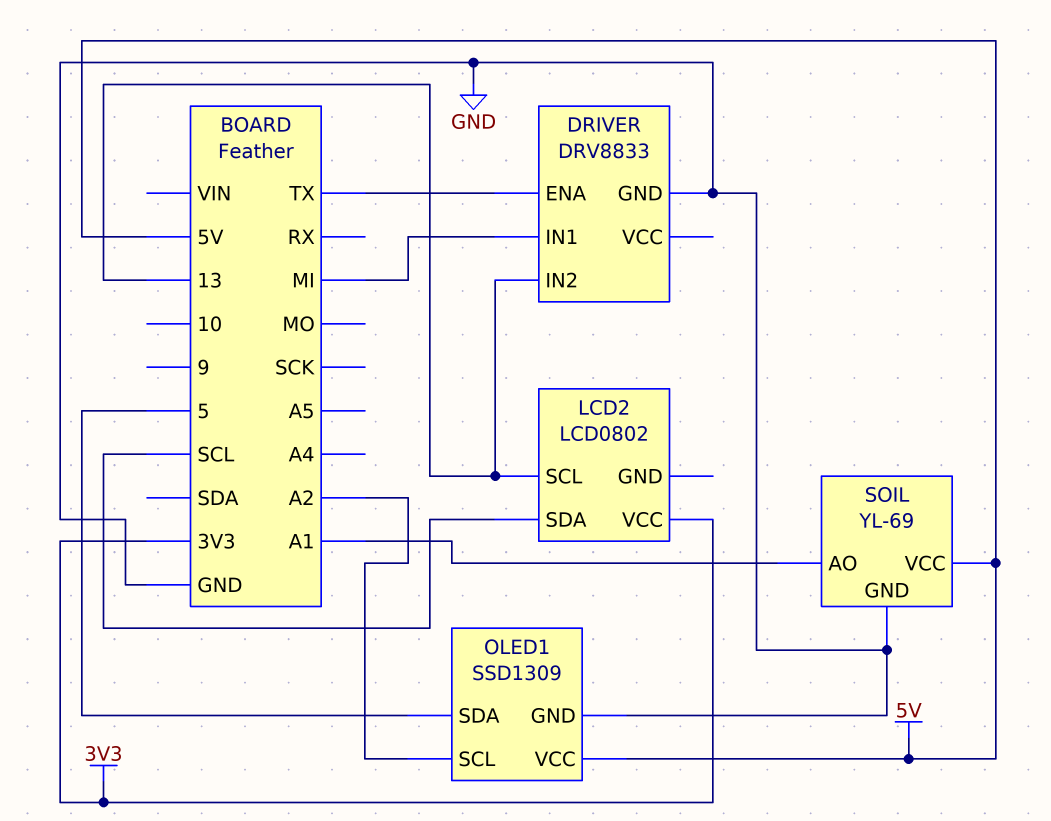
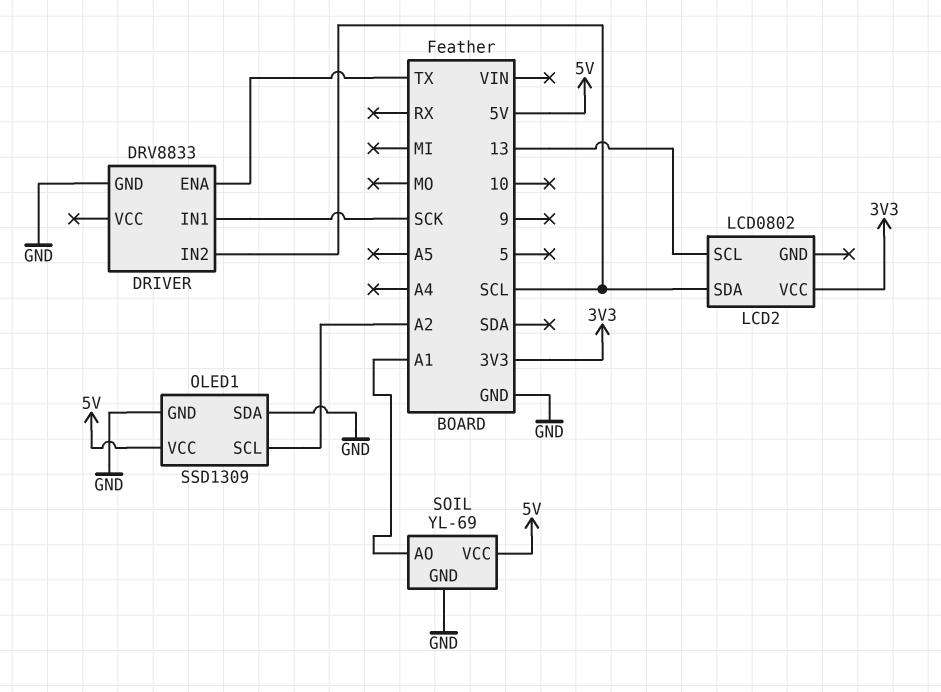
DRIVER pin IN1: MI -> SCK
DRIVER pin IN2: 13 -> SCL
OLED1 pin SDA: 5 -> GND

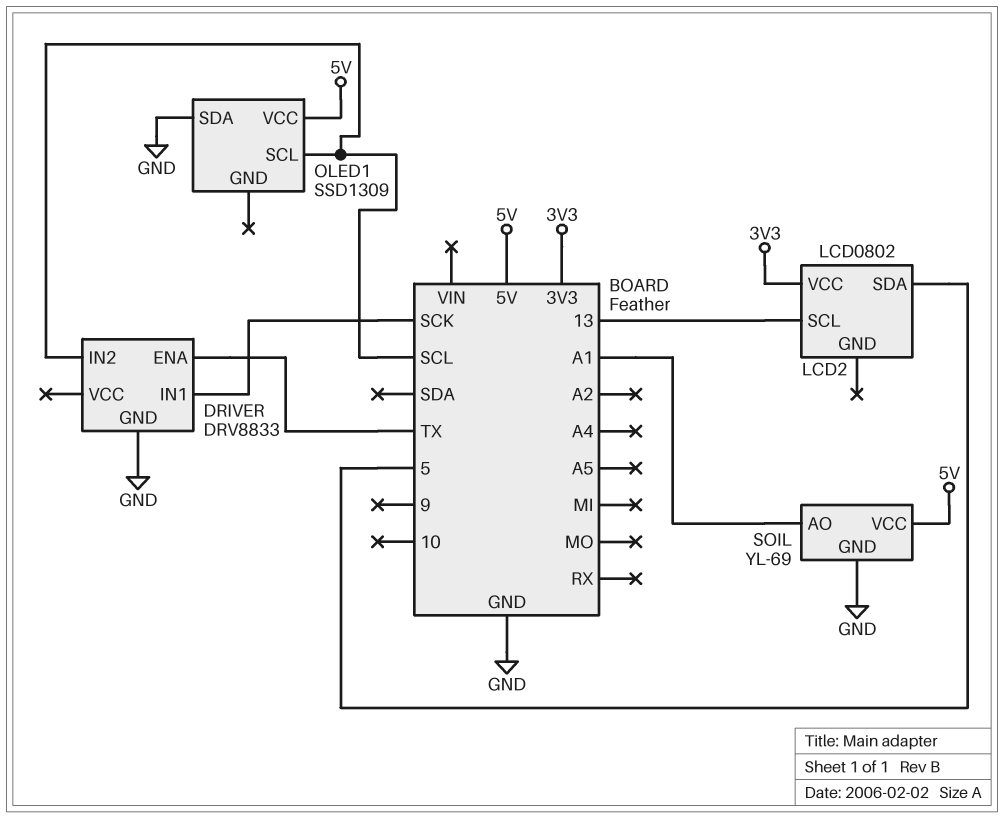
LCD2 pin SDA: SCL -> 5
OLED1 pin GND: GND -> none
OLED1 pin SCL: A2 -> SCL

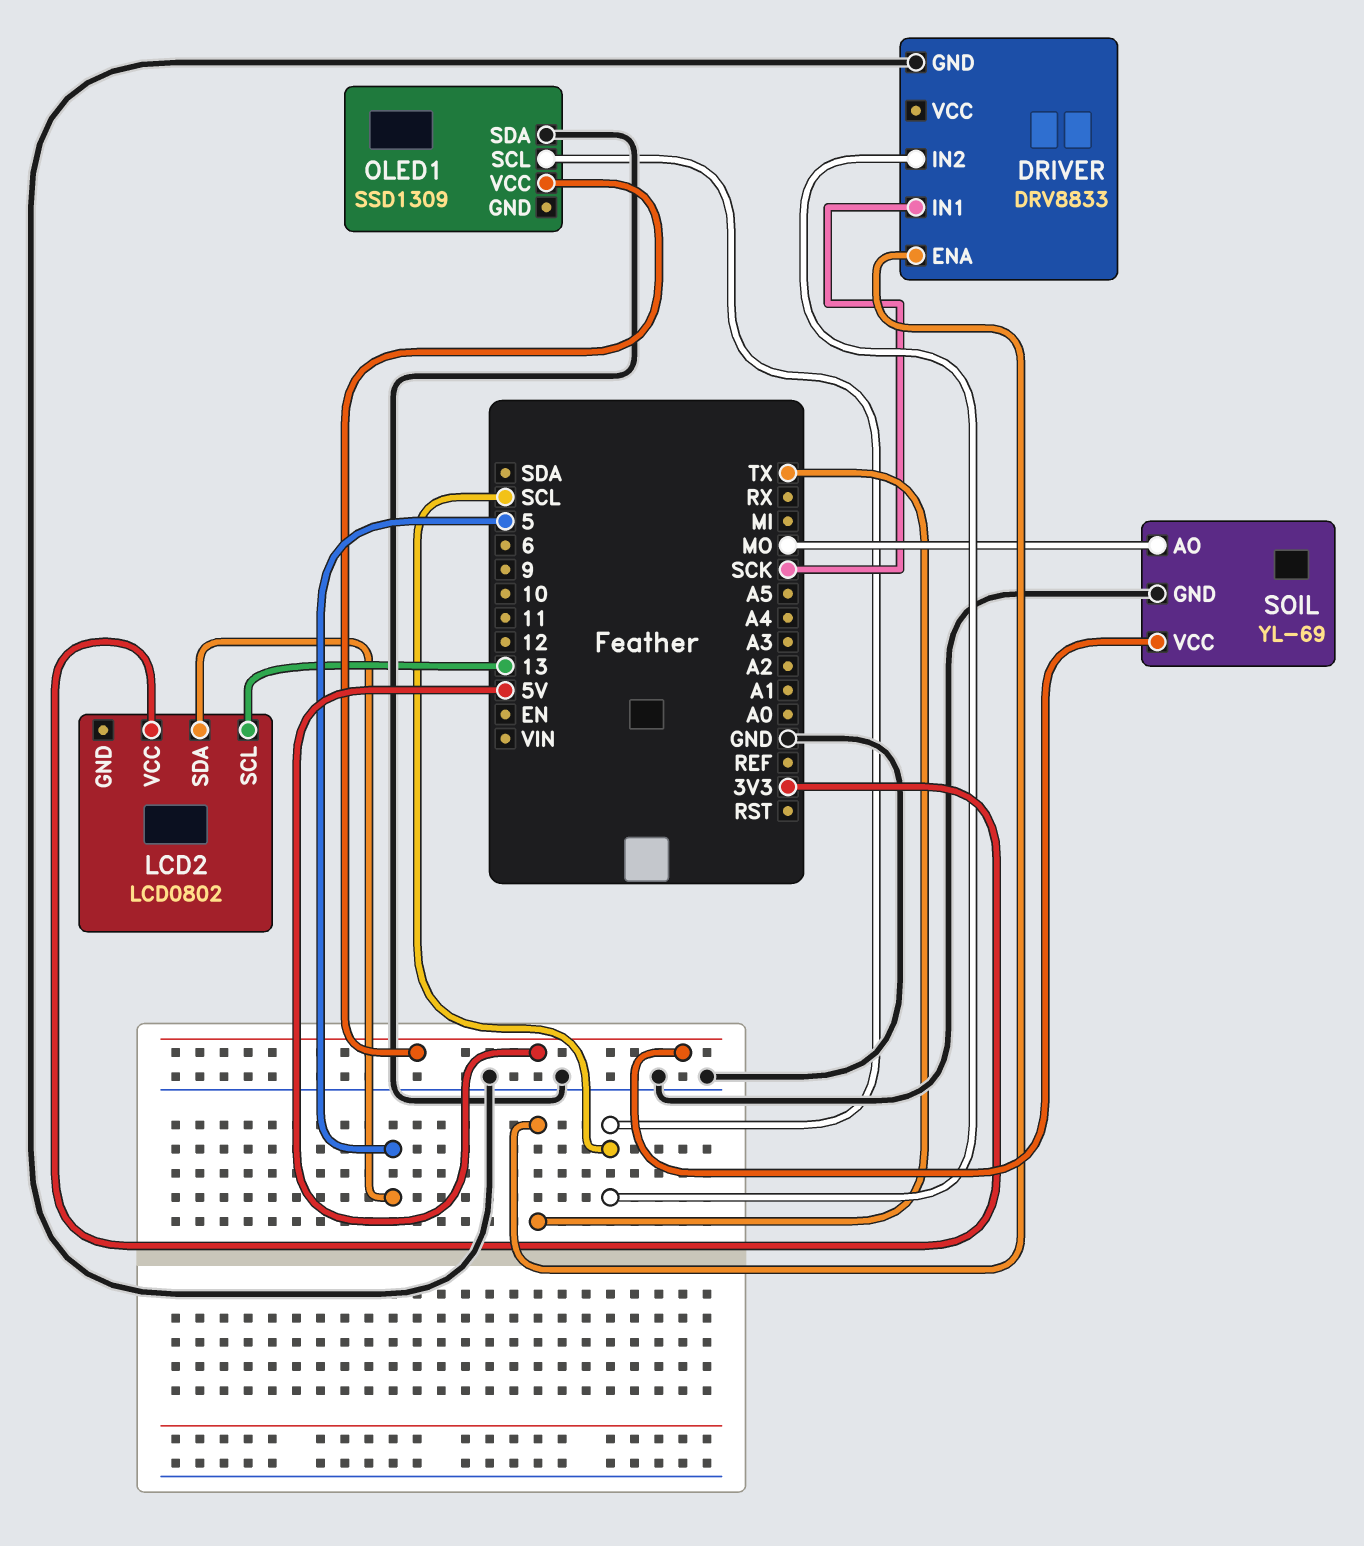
SOIL pin AO: A1 -> MO

